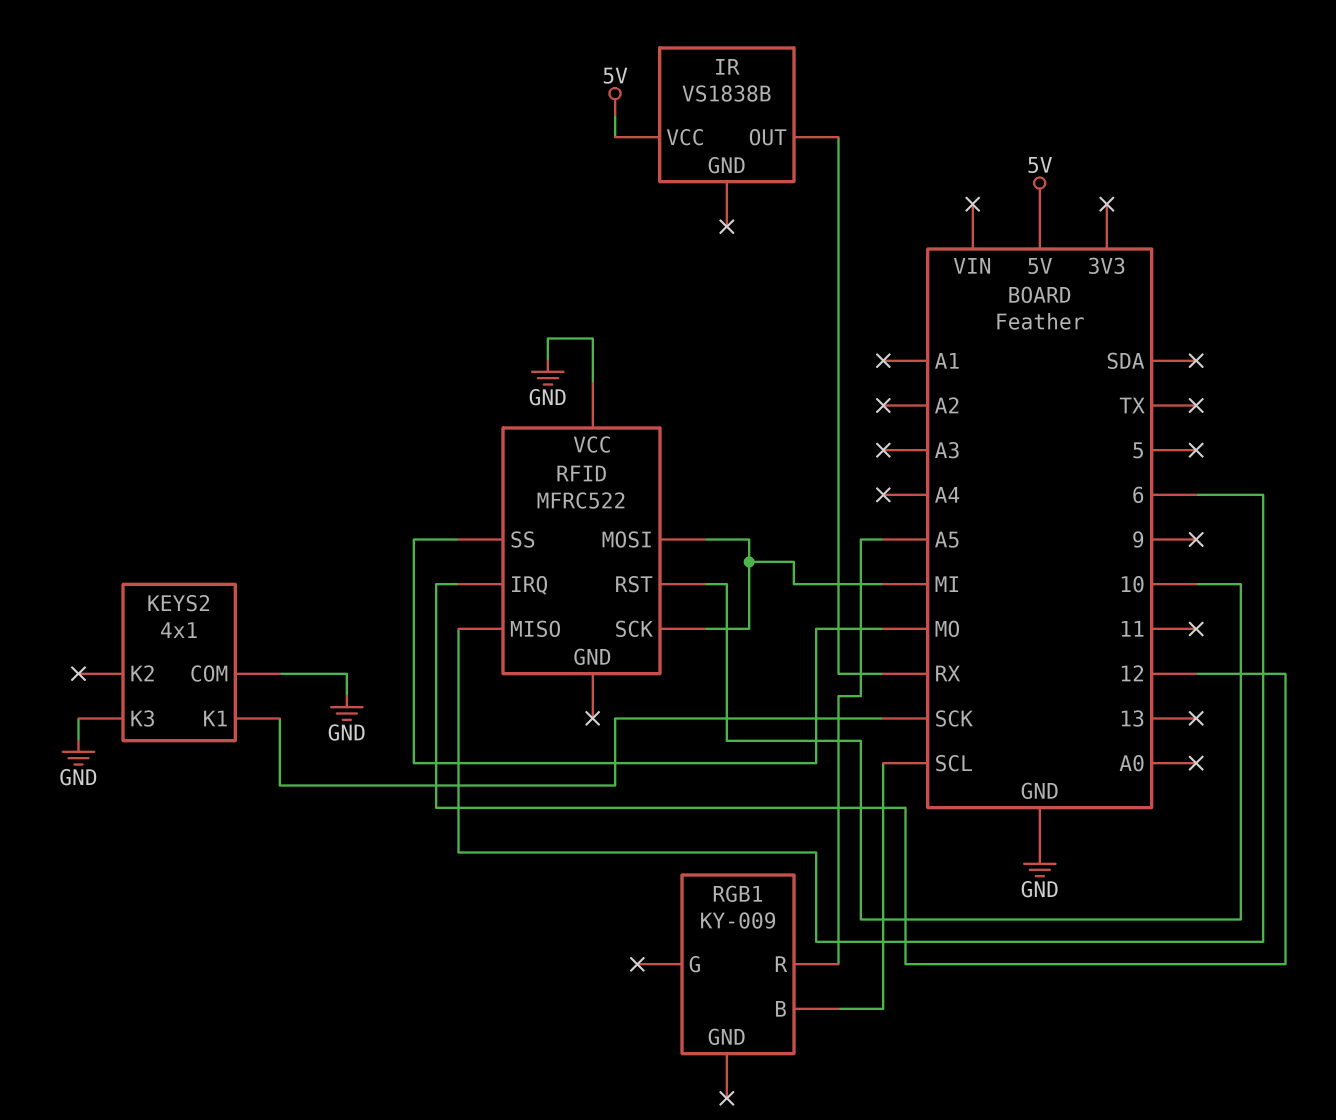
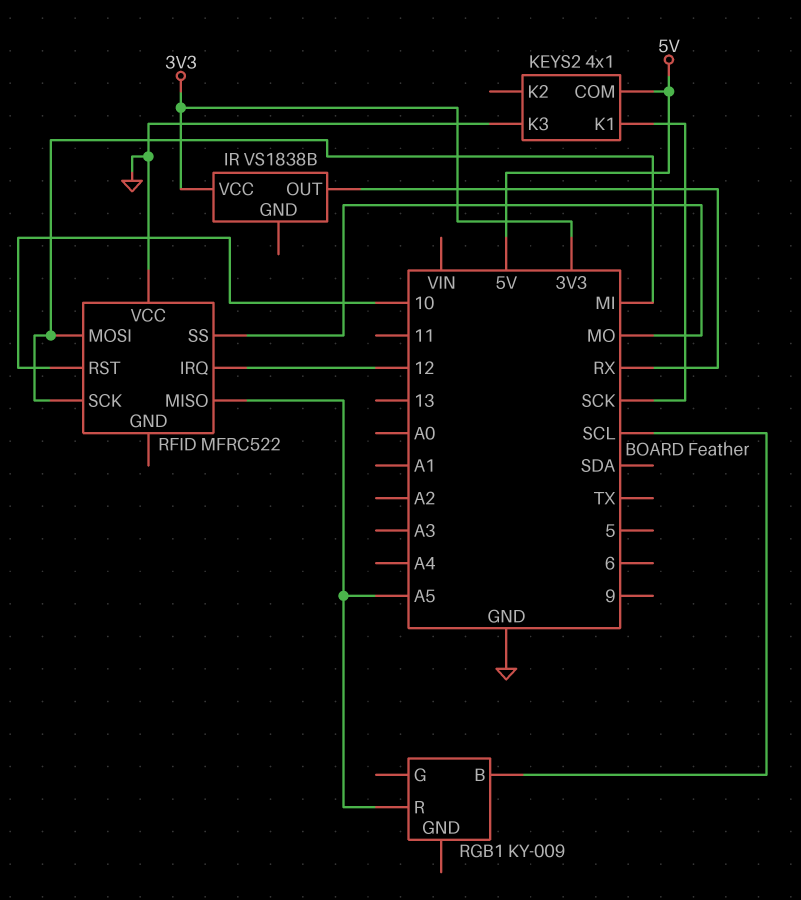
IR pin VCC: 5V -> 3V3
KEYS2 pin COM: GND -> 5V
RFID pin MISO: 6 -> A5

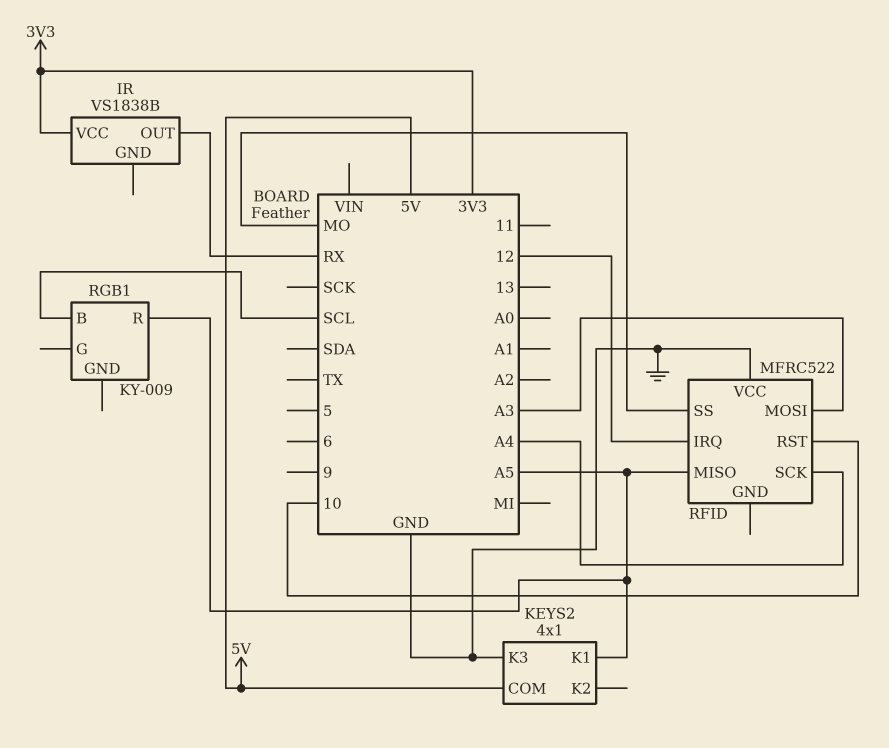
KEYS2 pin K1: SCK -> A5
RFID pin MOSI: MI -> A3
RFID pin SCK: MI -> A4

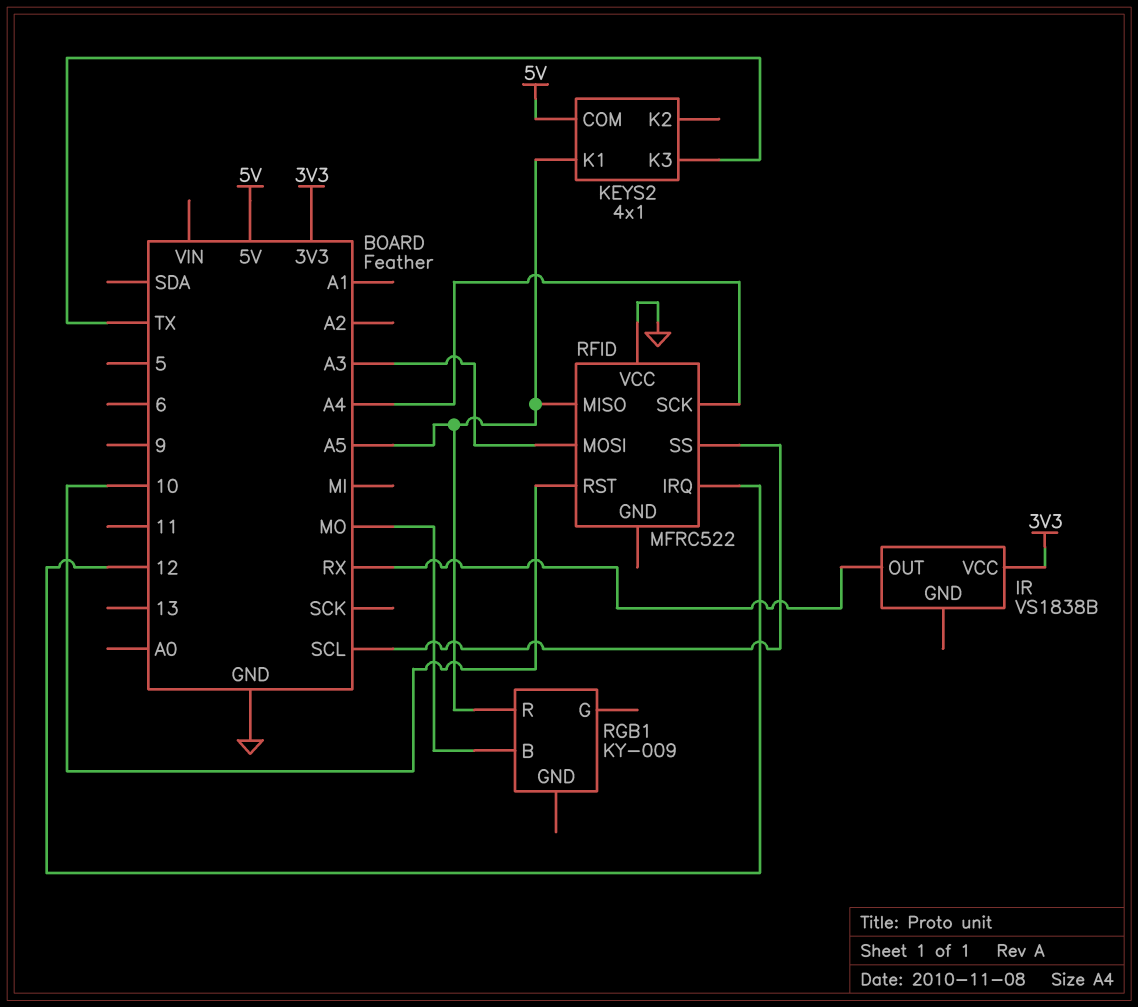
KEYS2 pin K3: GND -> TX
RFID pin SS: MO -> SCL
RGB1 pin B: SCL -> MO

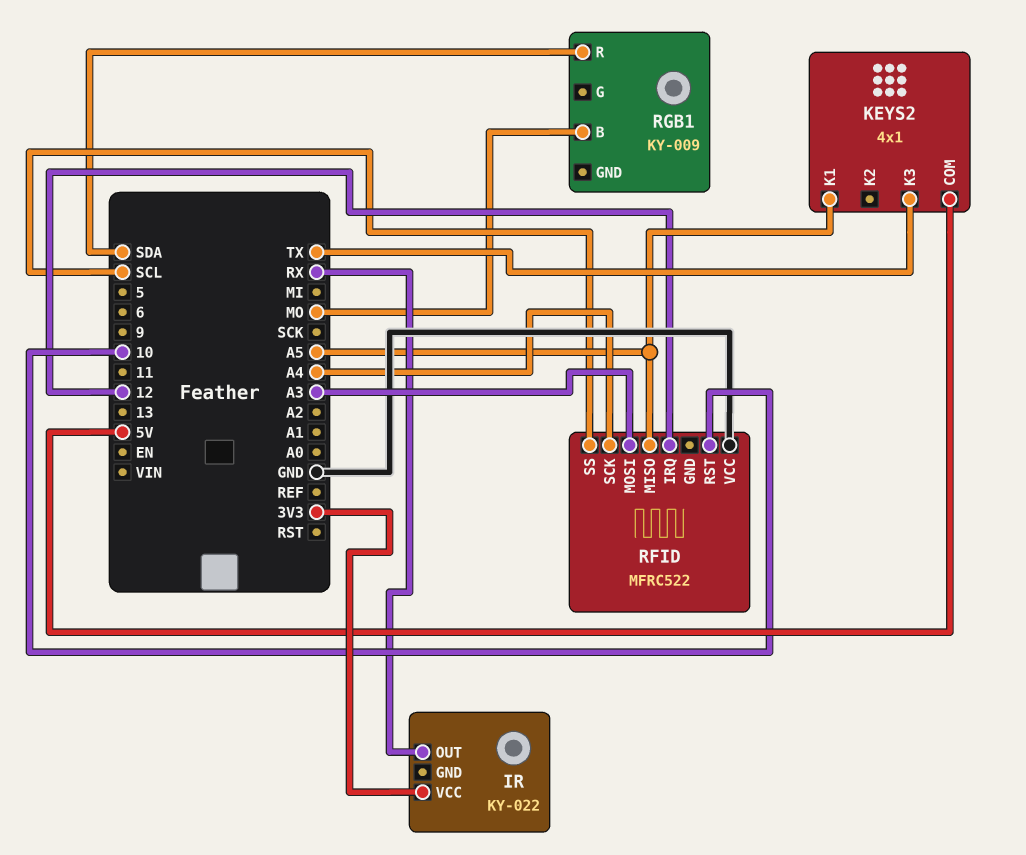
IR: VS1838B -> KY-022
RGB1 pin R: A5 -> SDA

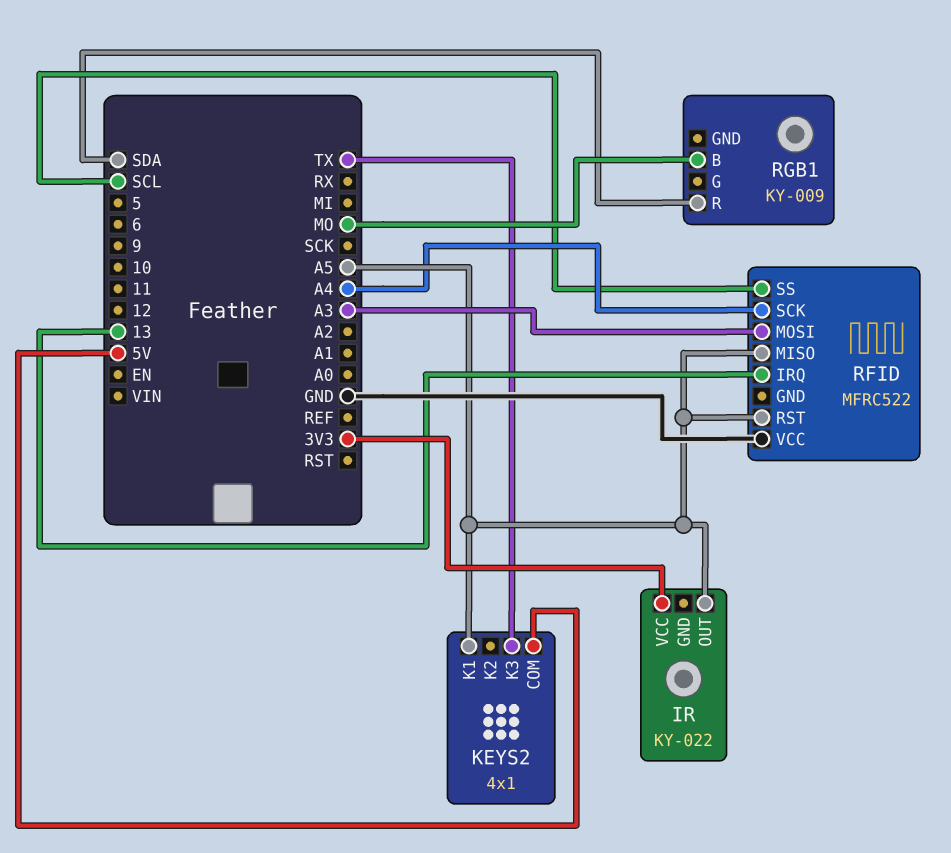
IR pin OUT: RX -> A5
RFID pin IRQ: 12 -> 13
RFID pin RST: 10 -> A5

